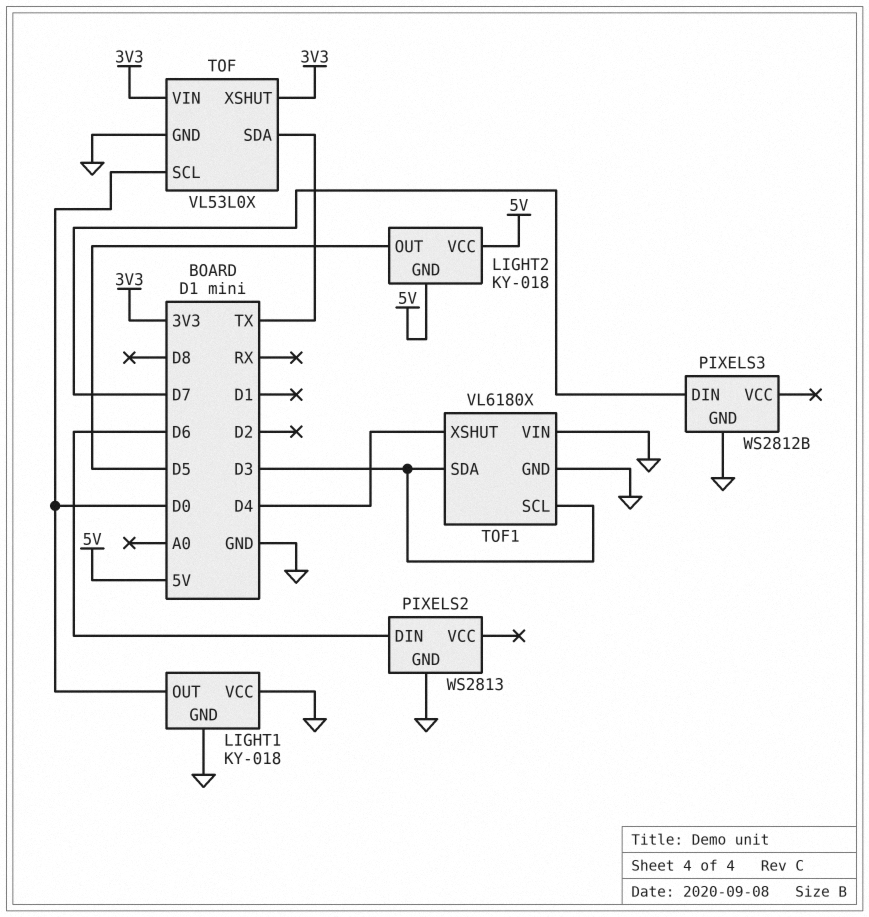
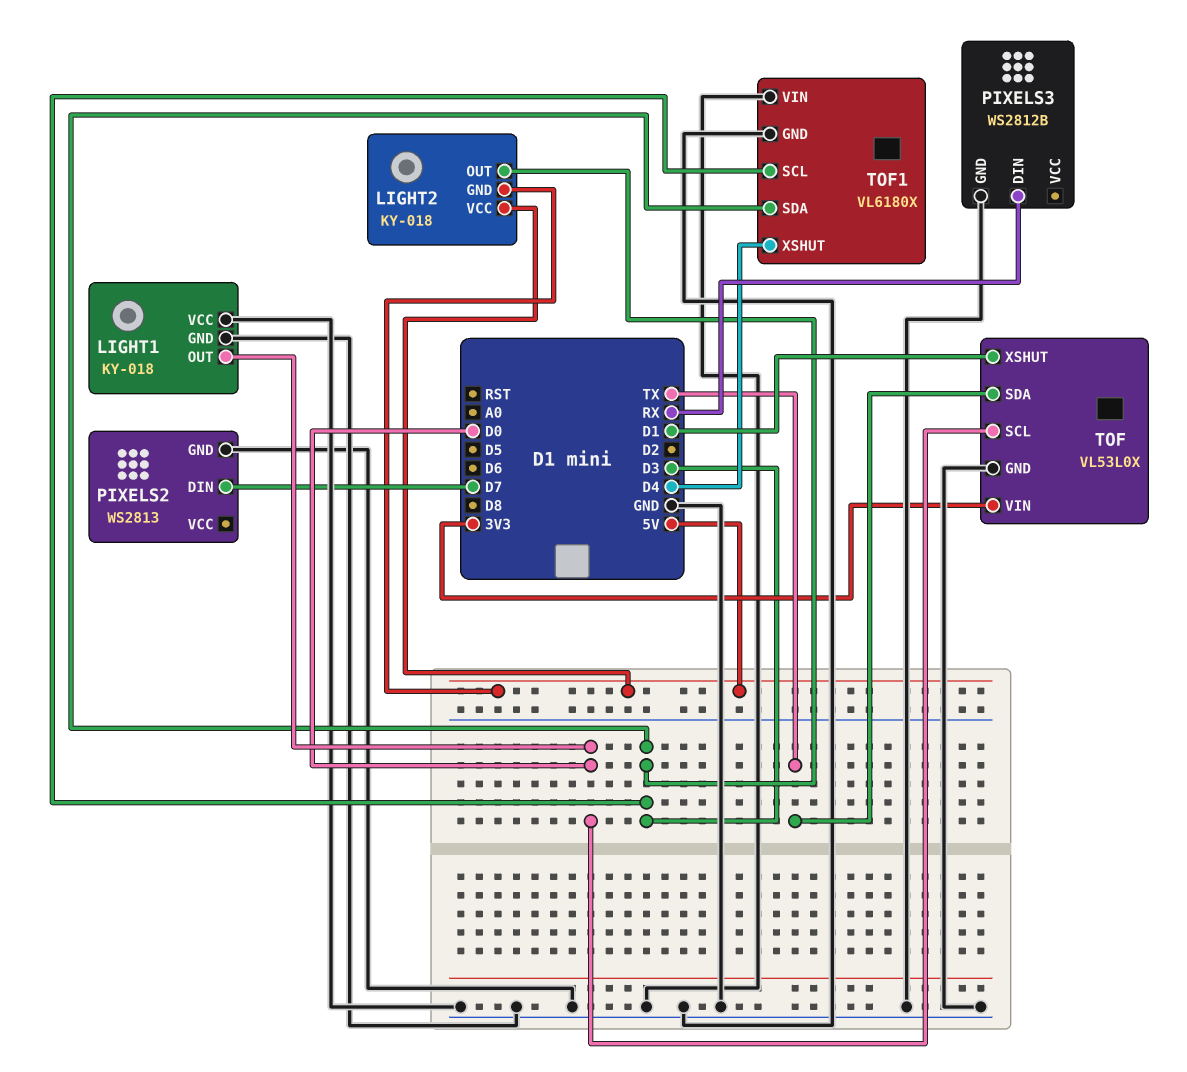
LIGHT2 pin OUT: D5 -> D3
PIXELS2 pin DIN: D6 -> D7
PIXELS3 pin DIN: D7 -> RX
TOF pin XSHUT: 3V3 -> D1

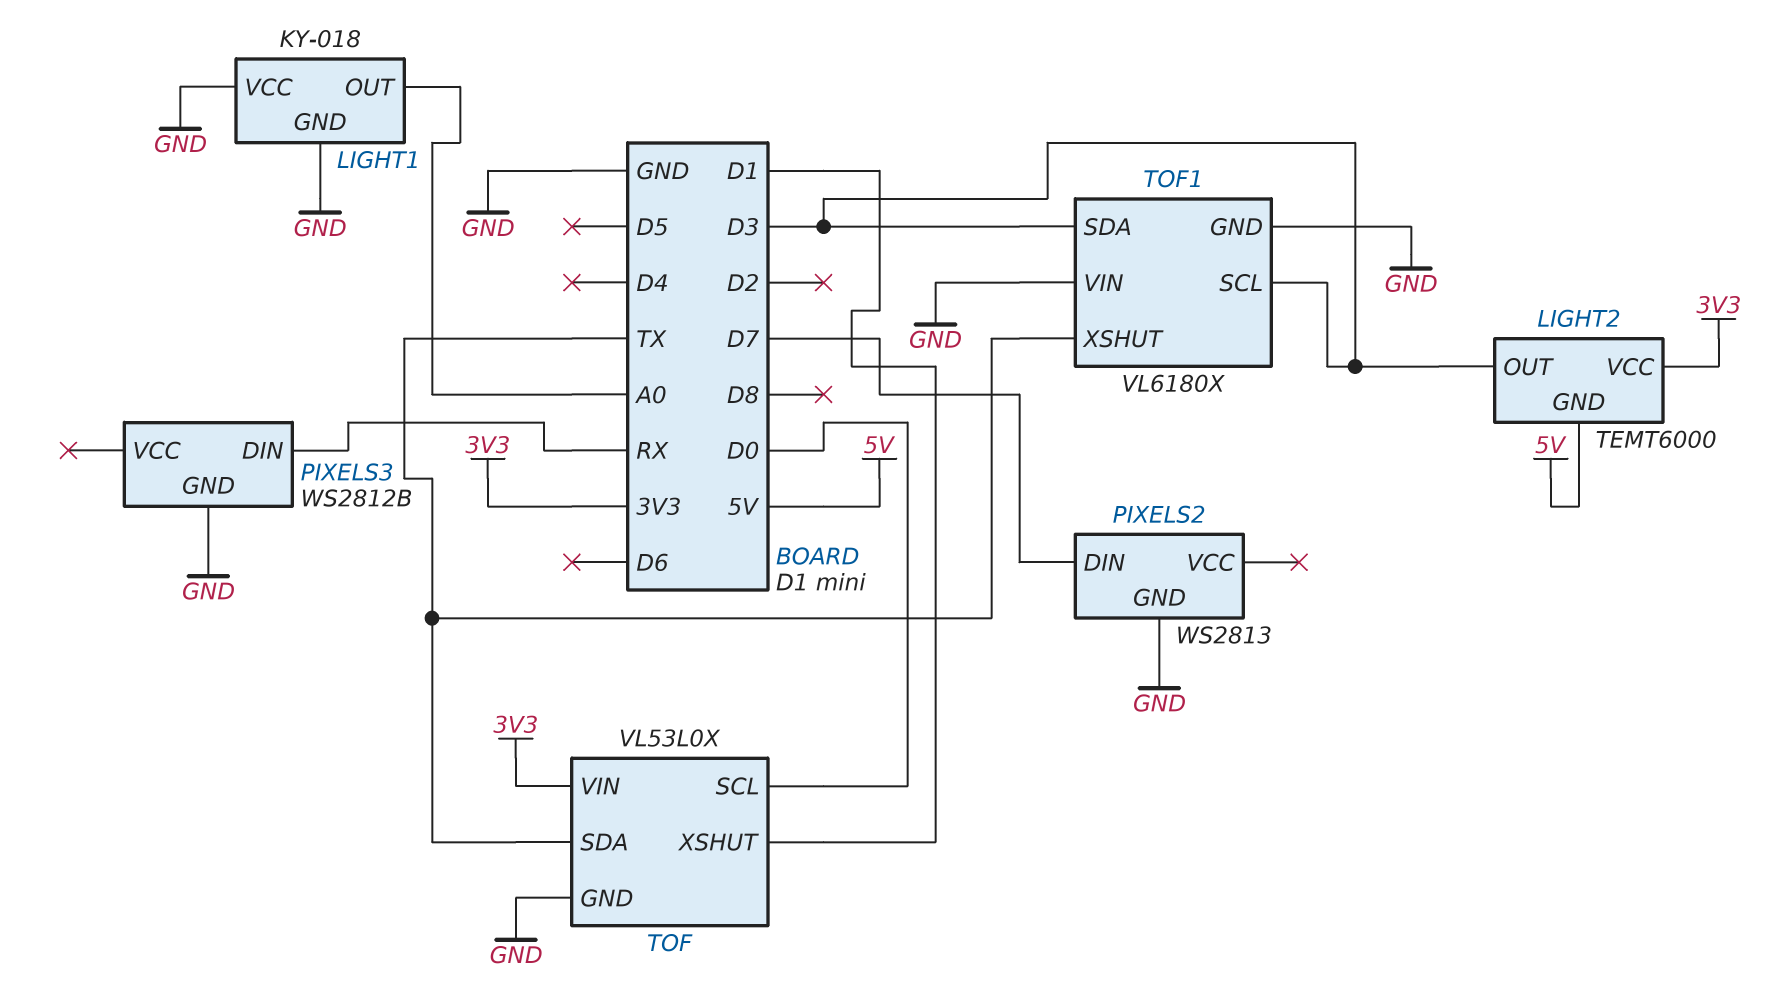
LIGHT1 pin OUT: D0 -> A0
LIGHT2: KY-018 -> TEMT6000
LIGHT2 pin VCC: 5V -> 3V3
TOF1 pin XSHUT: D4 -> TX

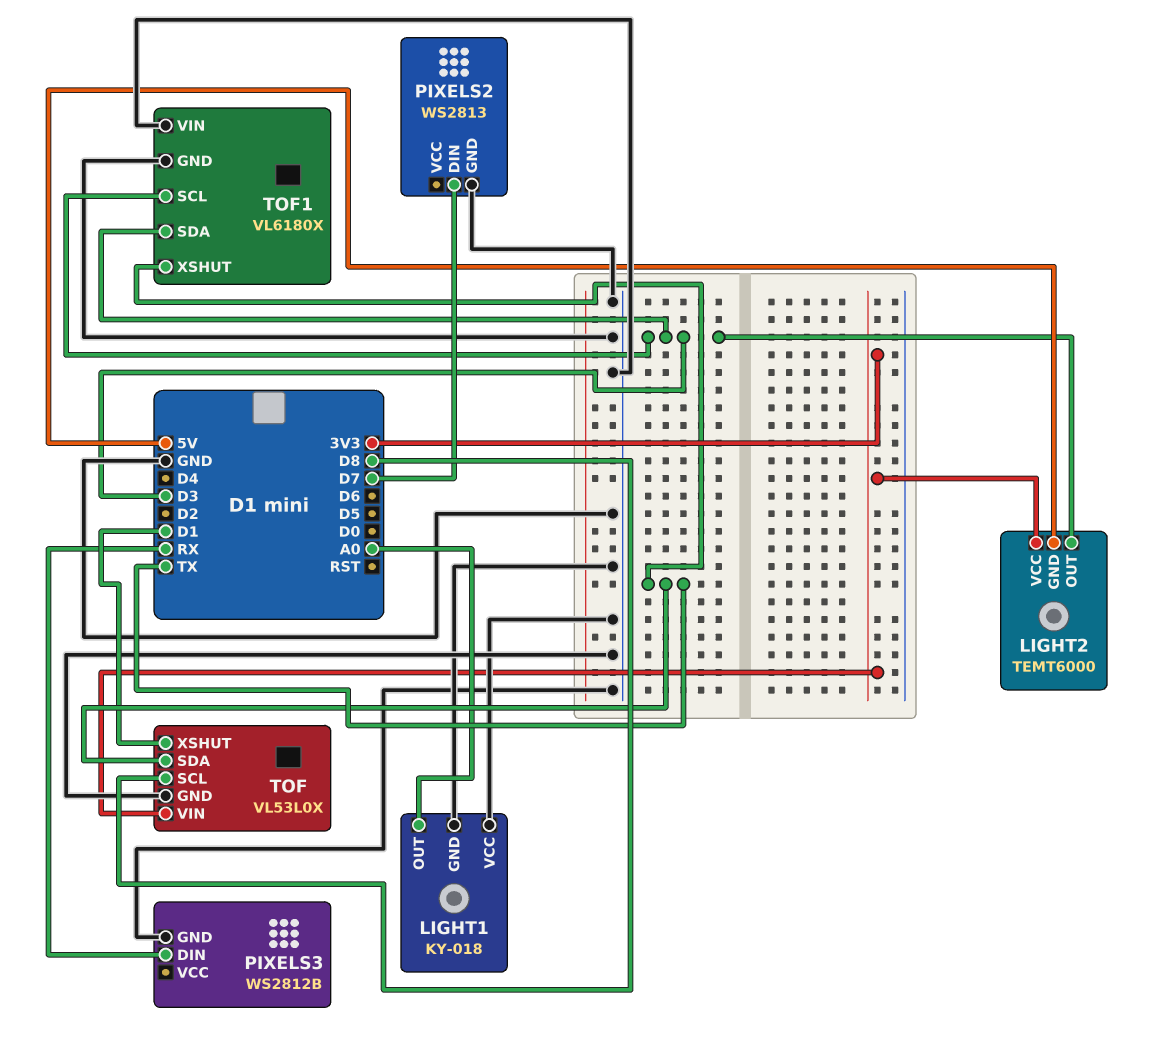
TOF pin SCL: D0 -> D8

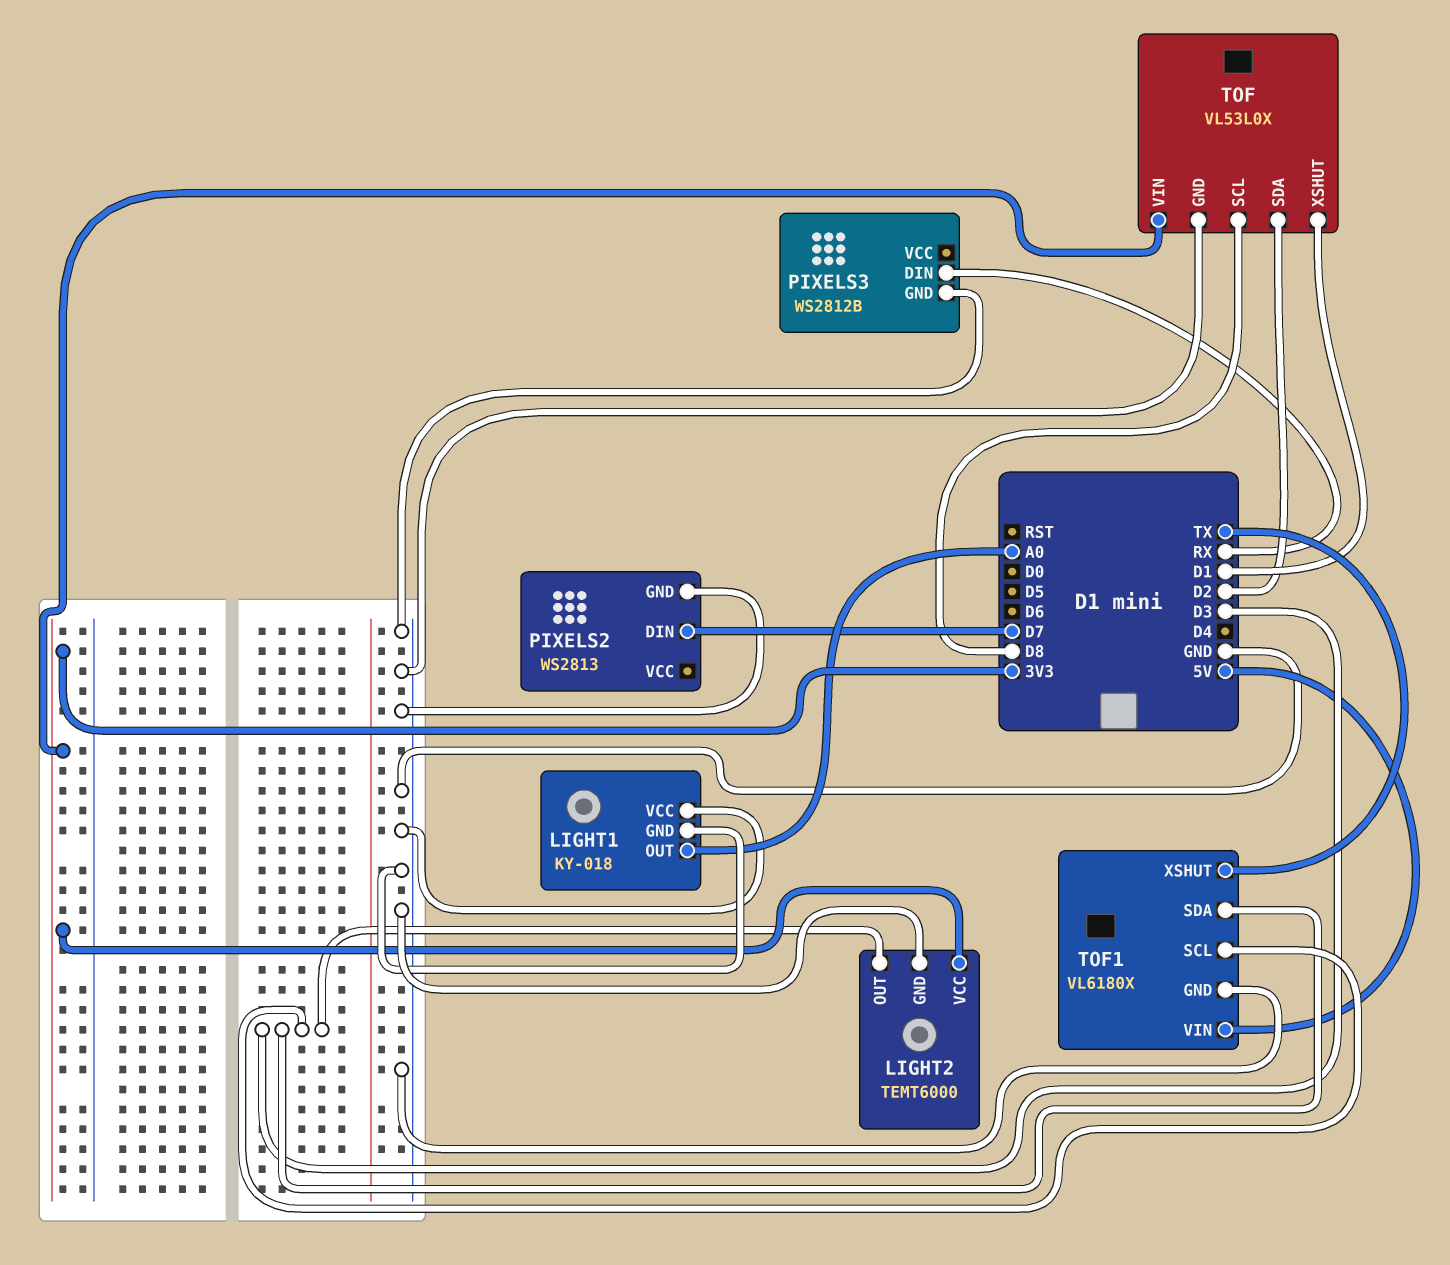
LIGHT2 pin GND: 5V -> GND
TOF pin SDA: TX -> D2
TOF1 pin VIN: GND -> 5V

